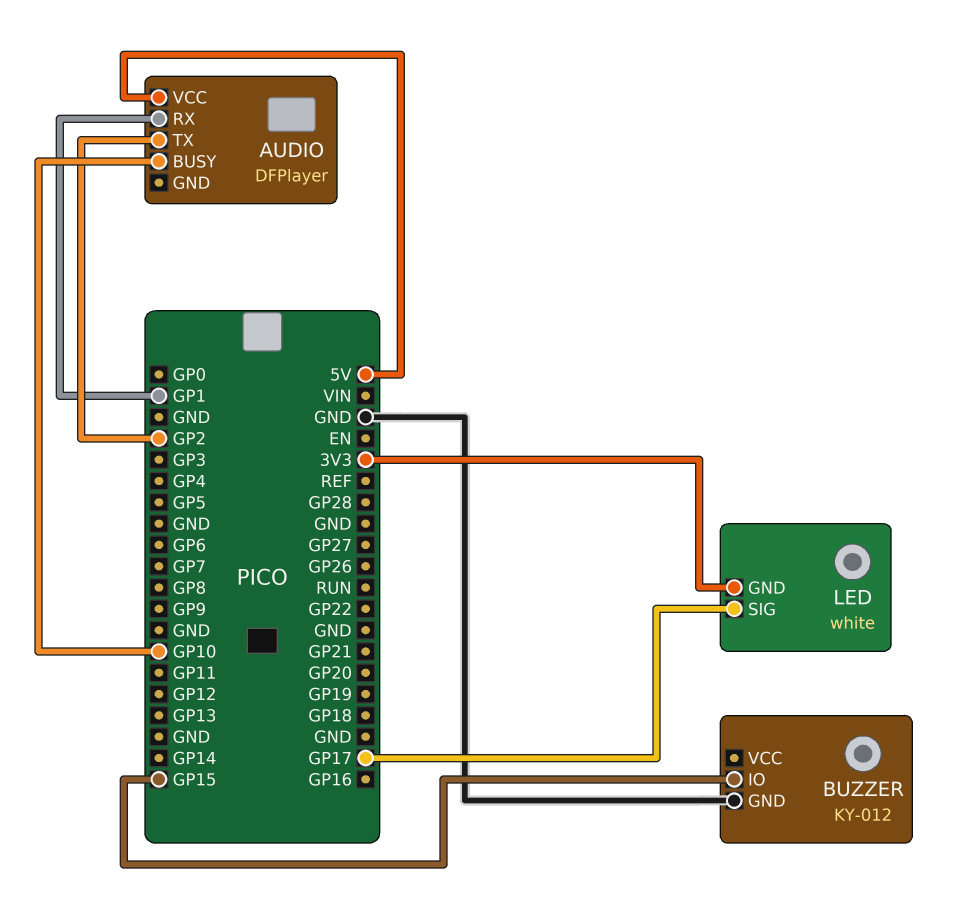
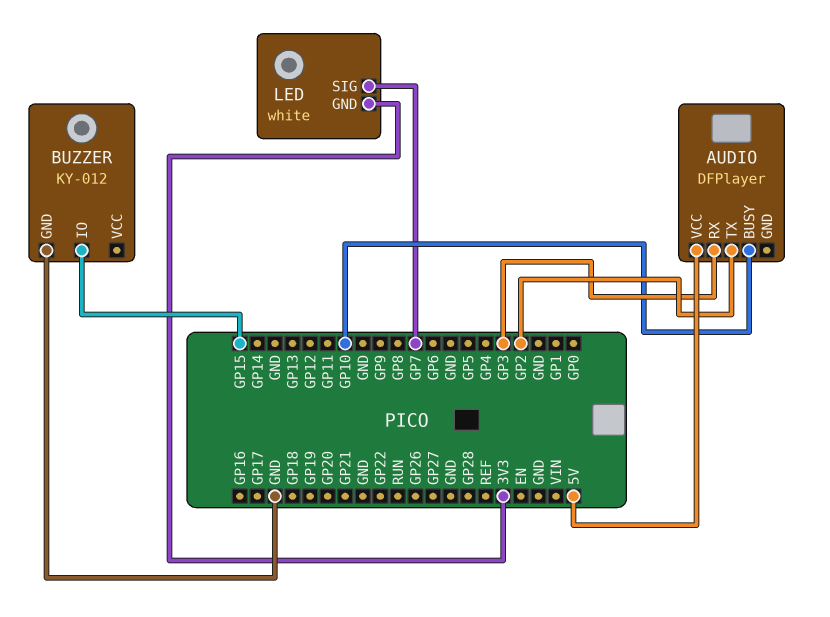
AUDIO pin RX: GP1 -> GP3
LED pin SIG: GP17 -> GP7

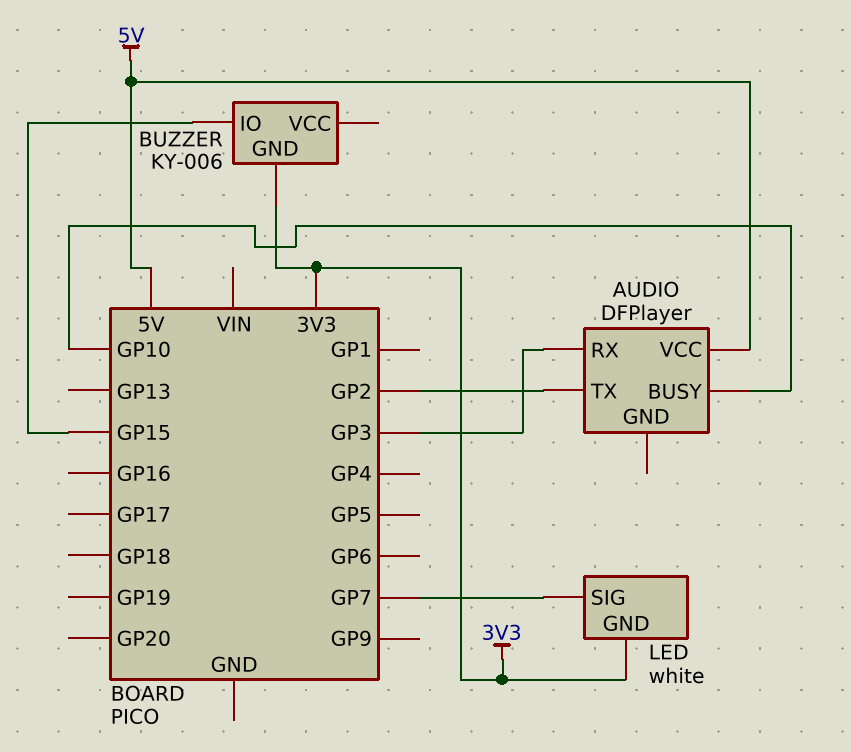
BUZZER: KY-012 -> KY-006
BUZZER pin GND: GND -> 3V3

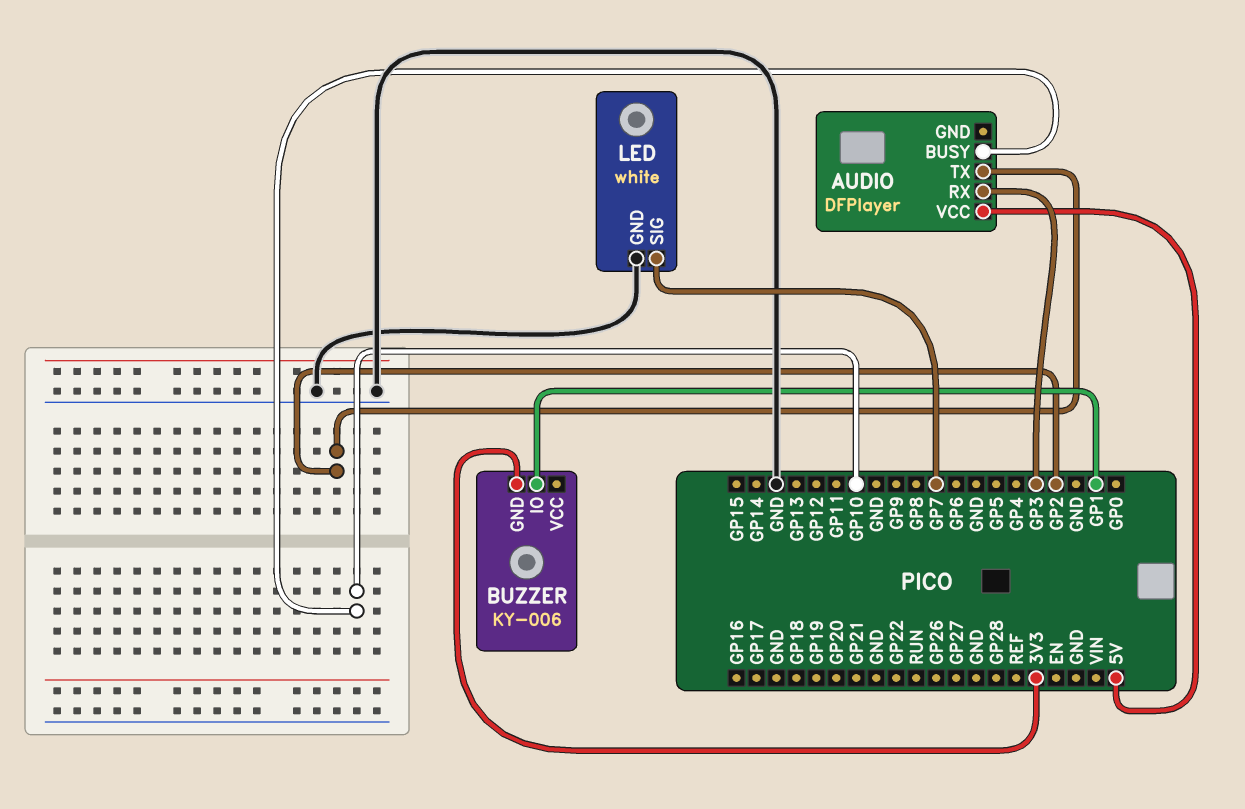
BUZZER pin IO: GP15 -> GP1
LED pin GND: 3V3 -> GND

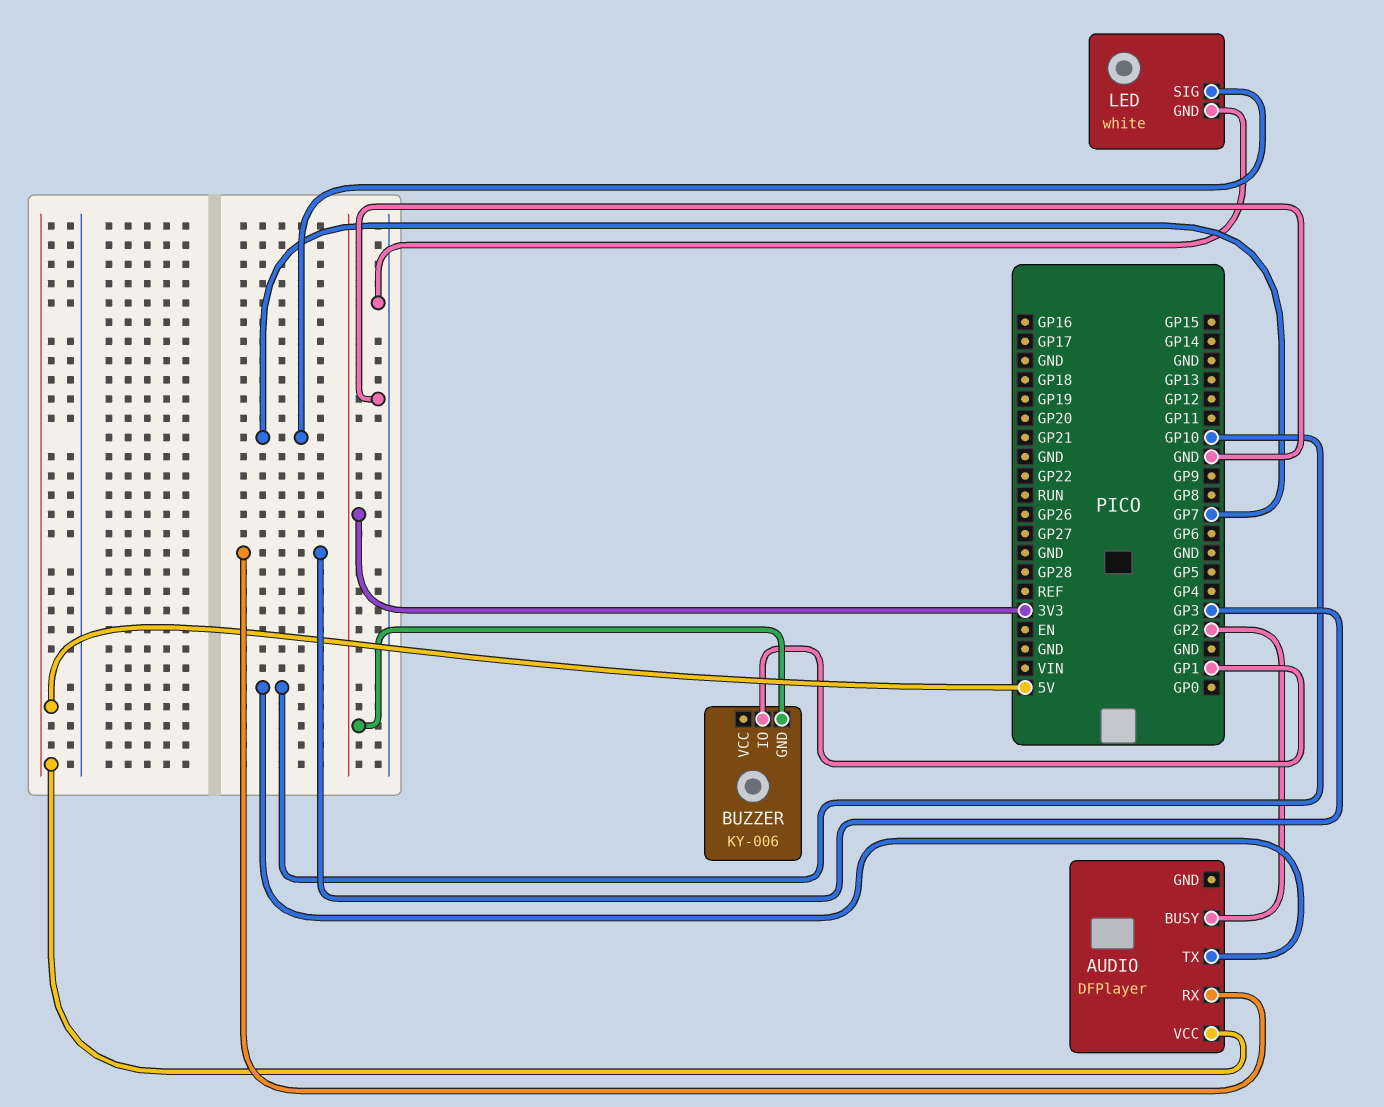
AUDIO pin BUSY: GP10 -> GP2
AUDIO pin TX: GP2 -> GP10

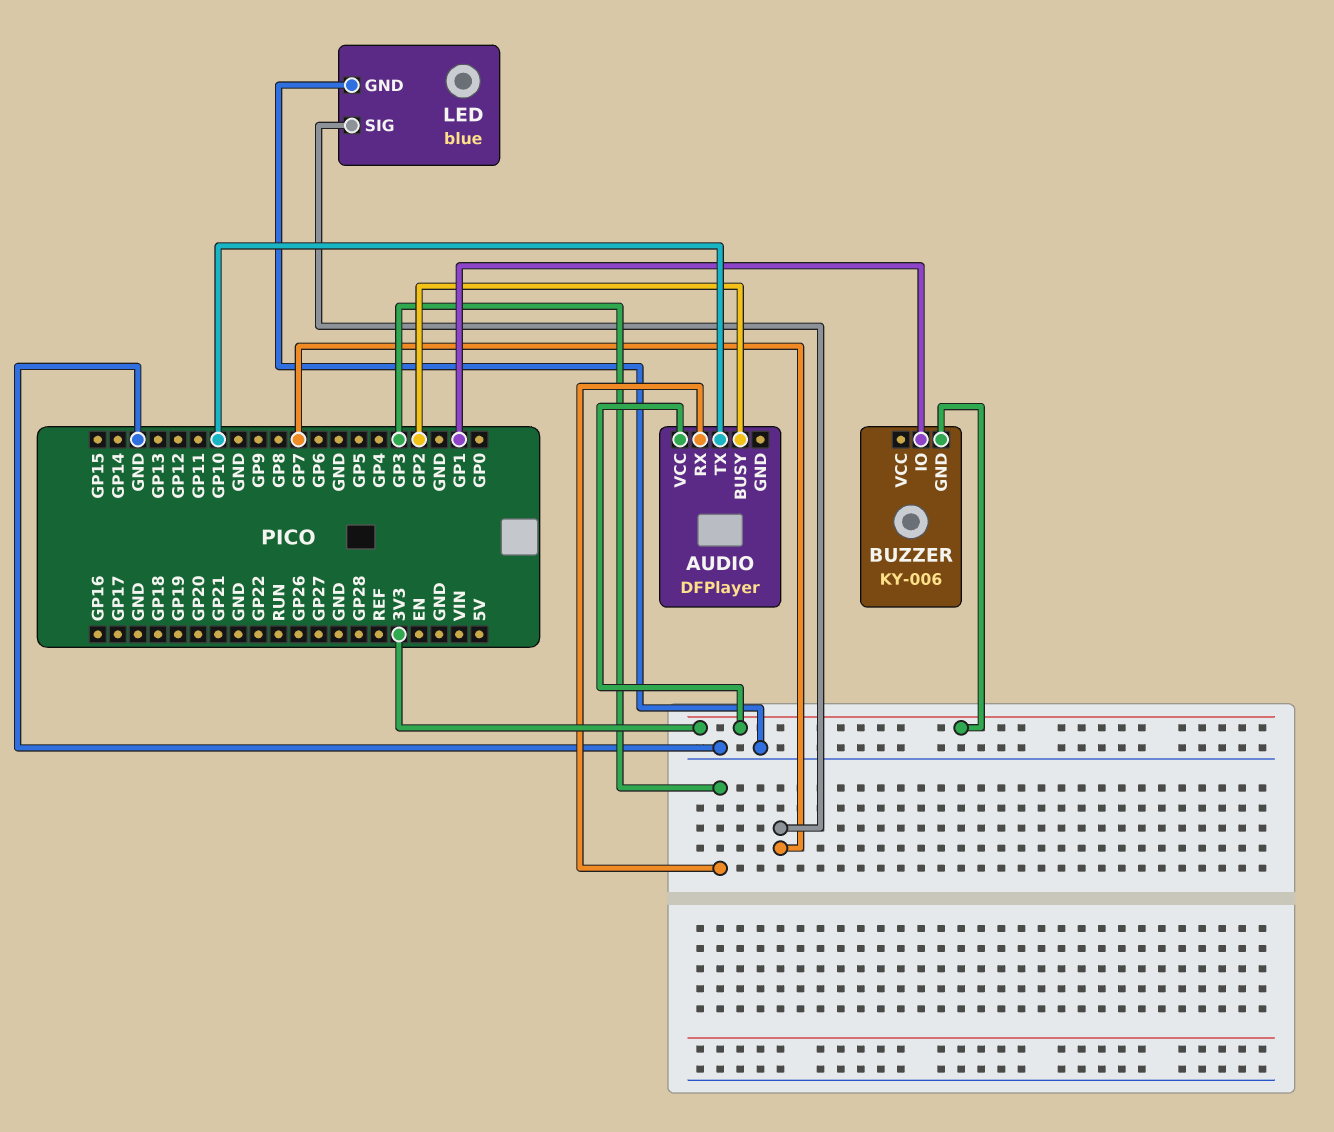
AUDIO pin VCC: 5V -> 3V3
LED: white -> blue

